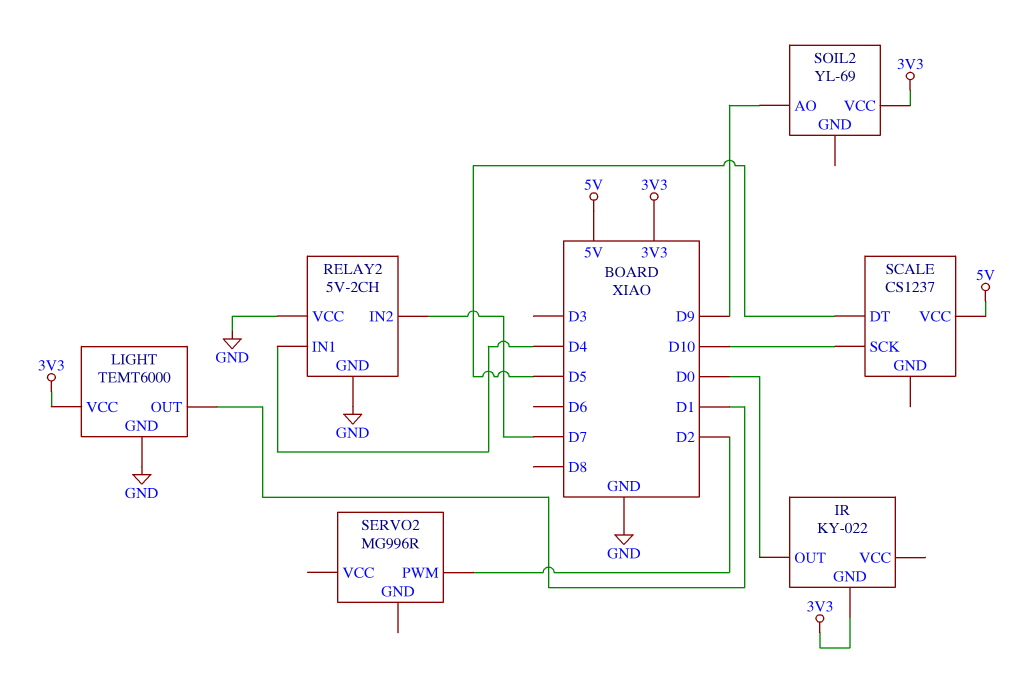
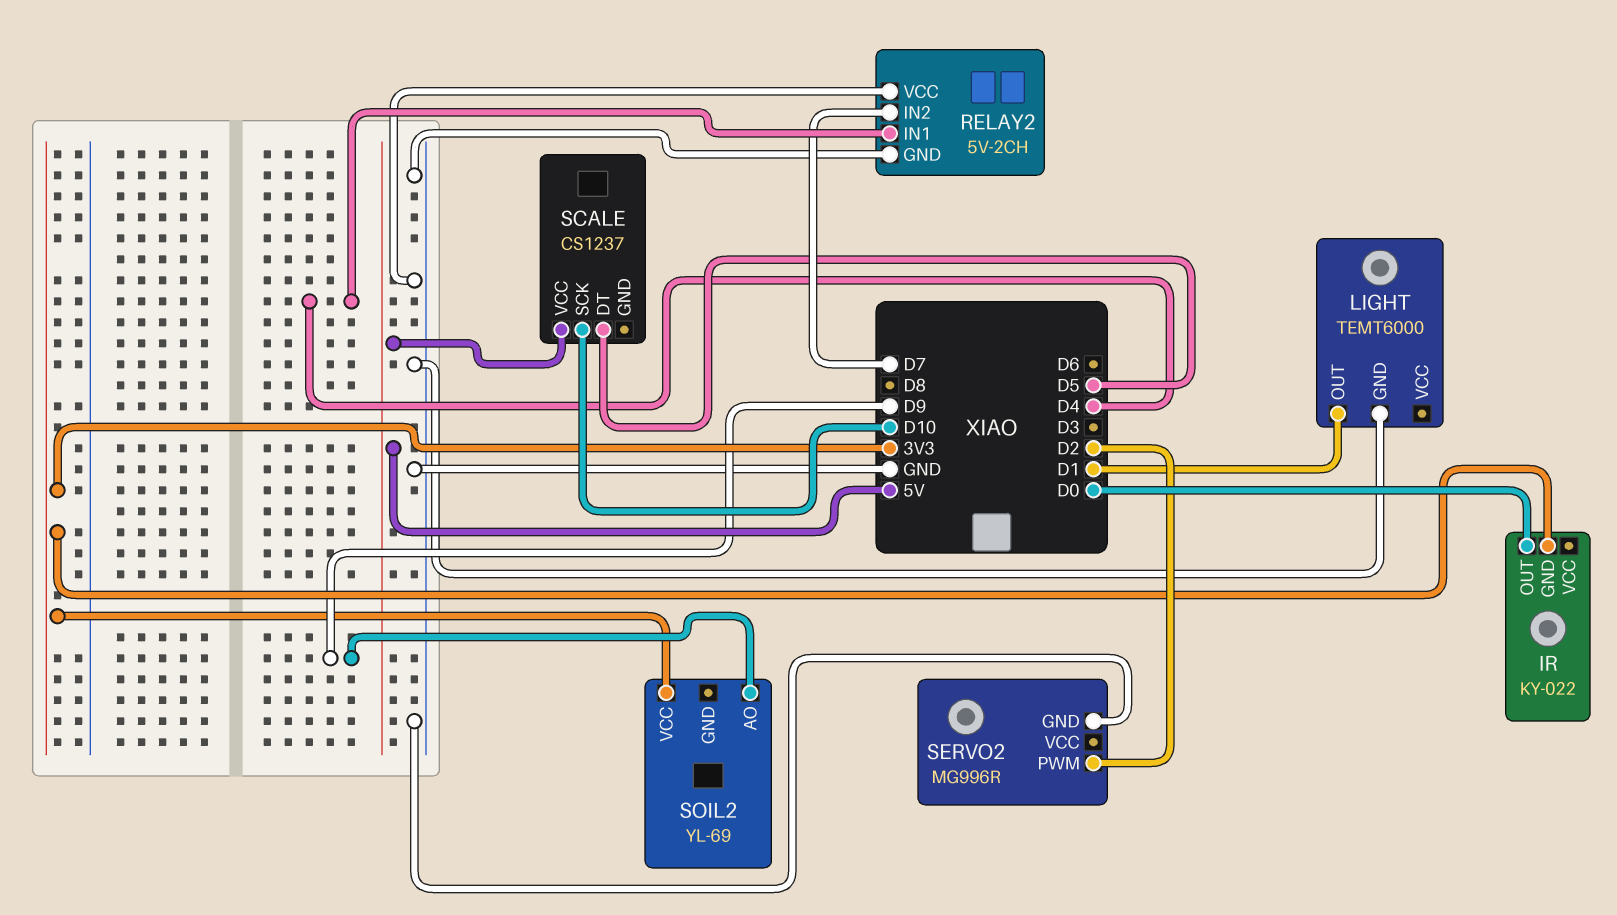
LIGHT pin VCC: 3V3 -> none
SERVO2 pin GND: none -> GND

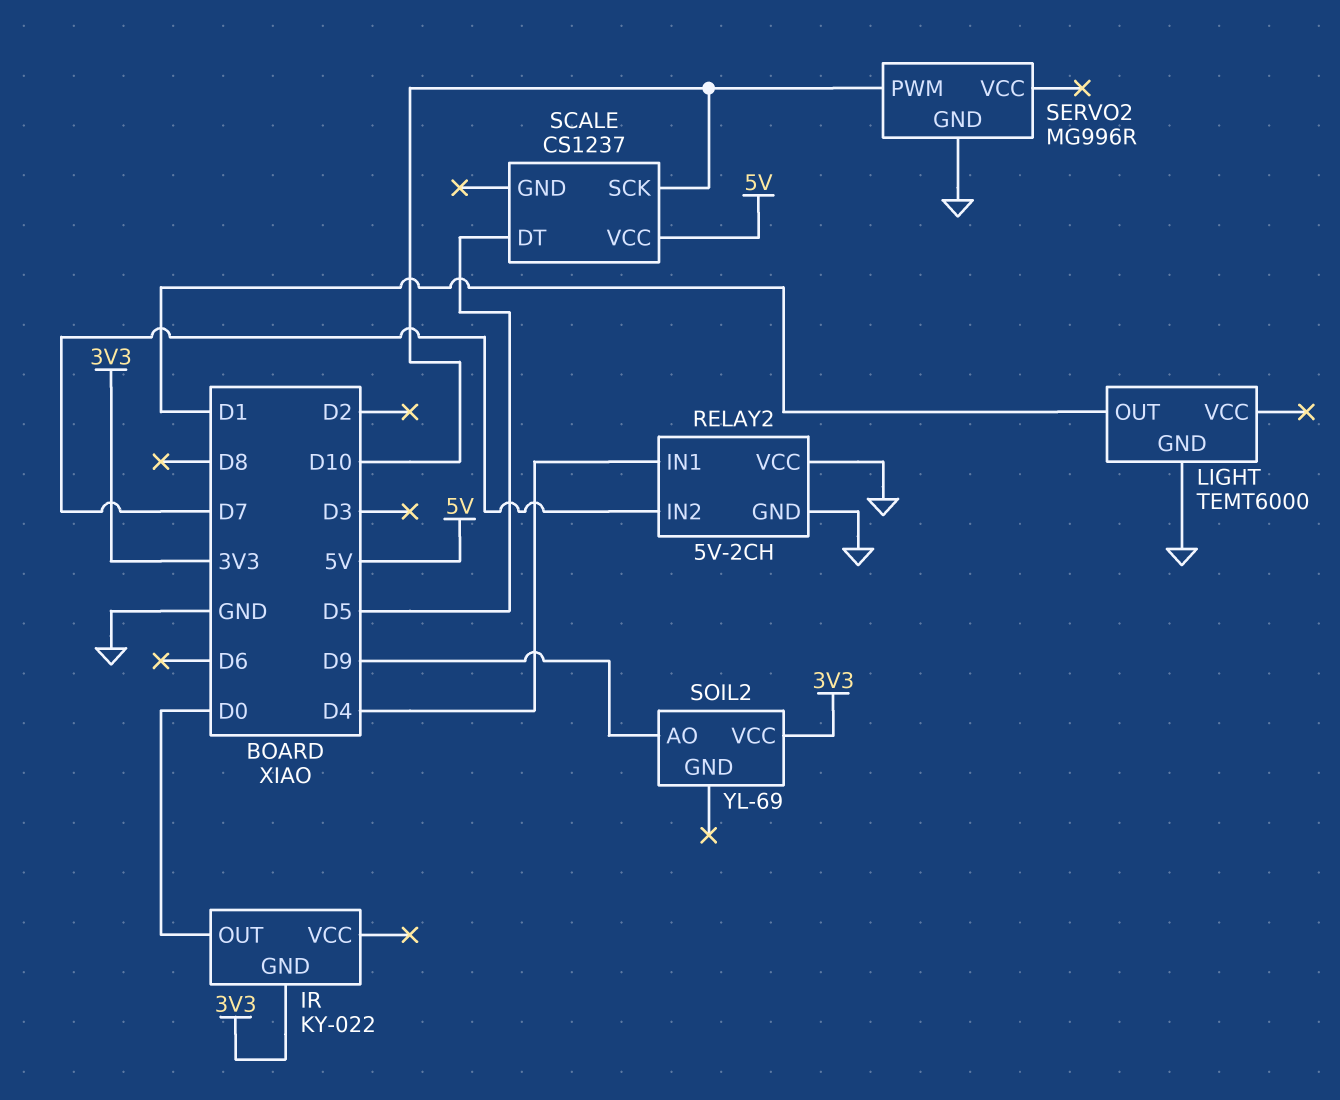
SERVO2 pin PWM: D2 -> D10

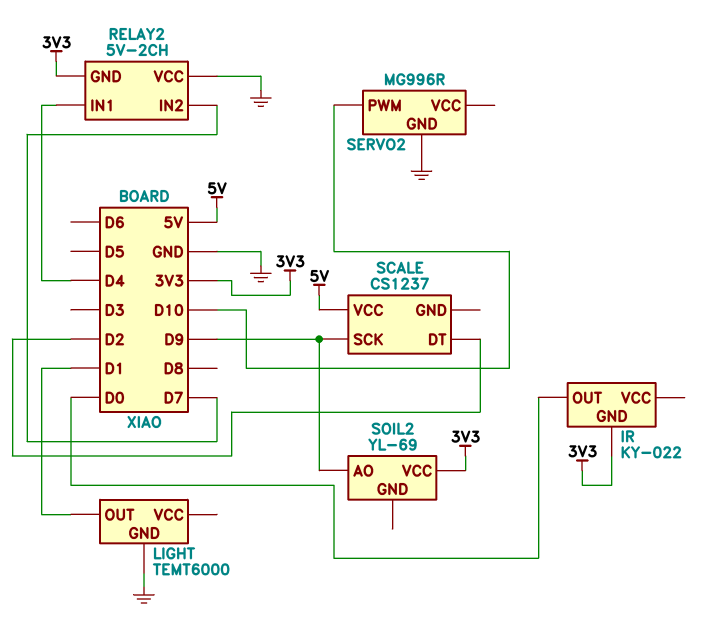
RELAY2 pin GND: GND -> 3V3
SCALE pin DT: D5 -> D2
SCALE pin SCK: D10 -> D9

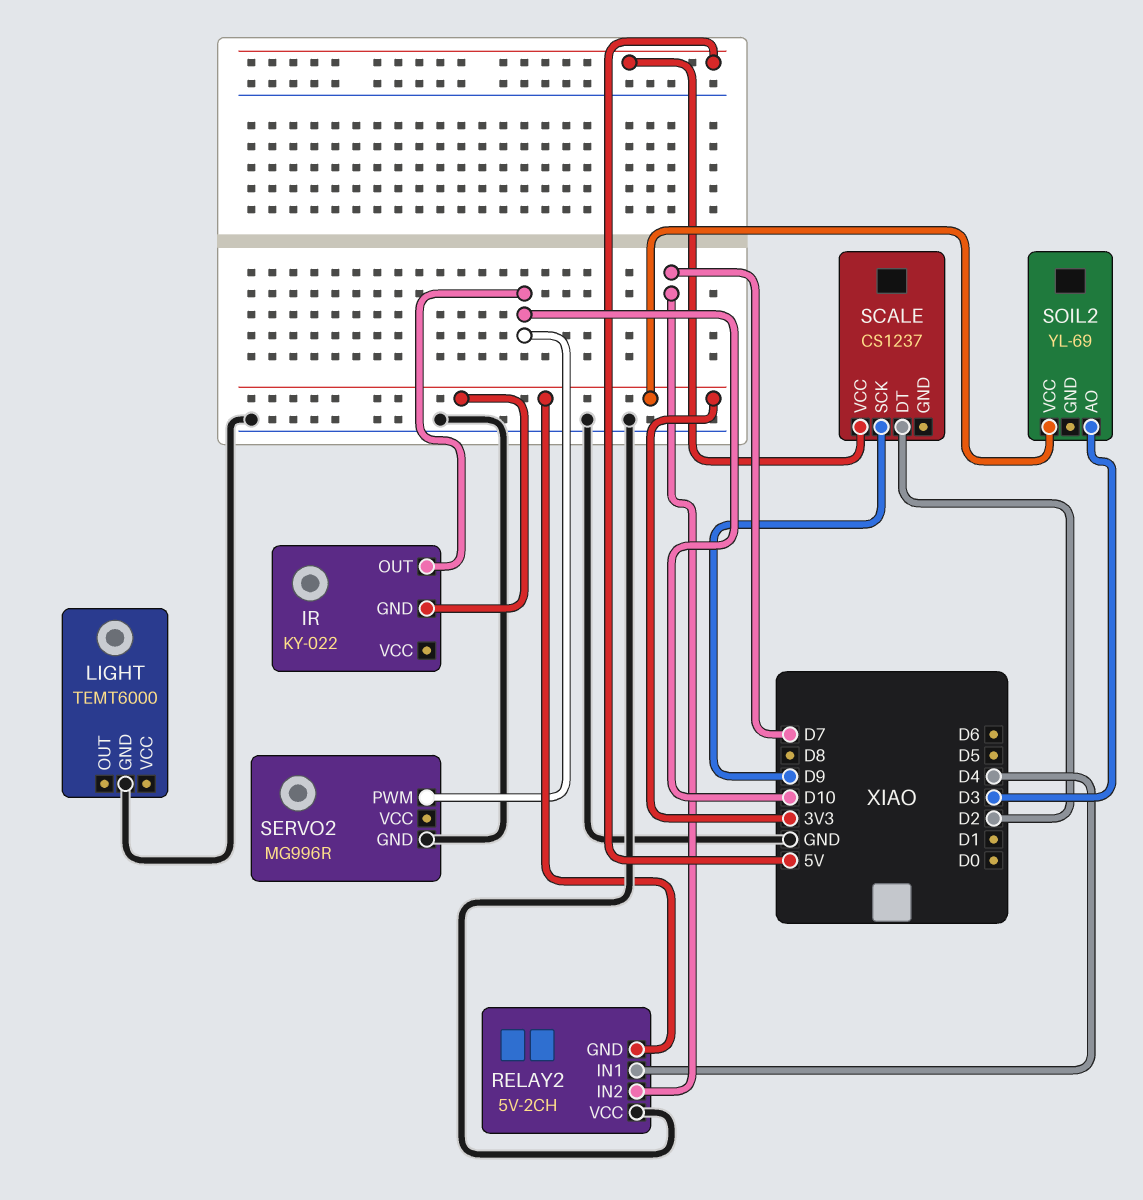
IR pin OUT: D0 -> D10
LIGHT pin OUT: D1 -> none
SOIL2 pin AO: D9 -> D3

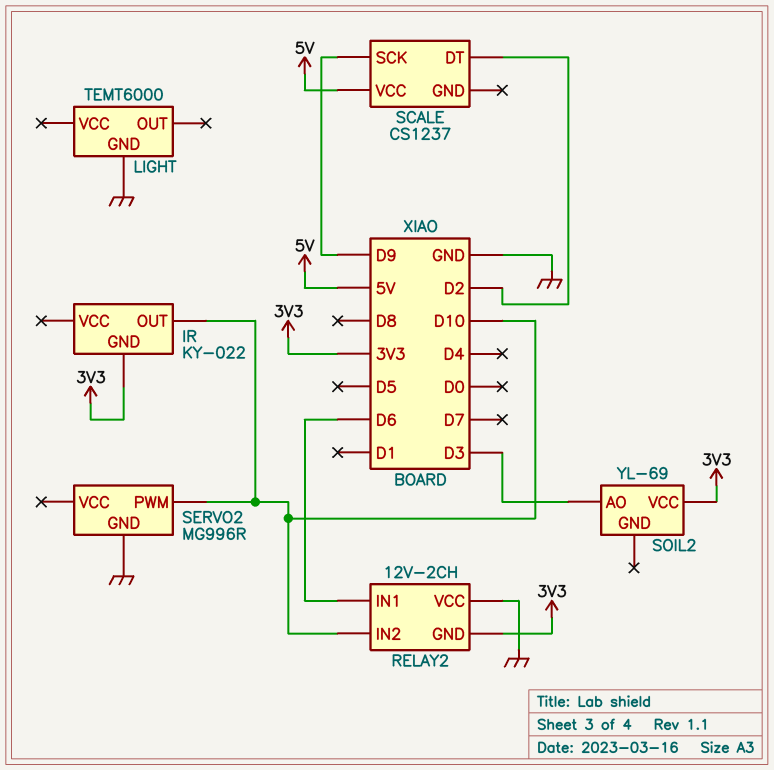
RELAY2: 5V-2CH -> 12V-2CH
RELAY2 pin IN1: D4 -> D6
RELAY2 pin IN2: D7 -> D10

